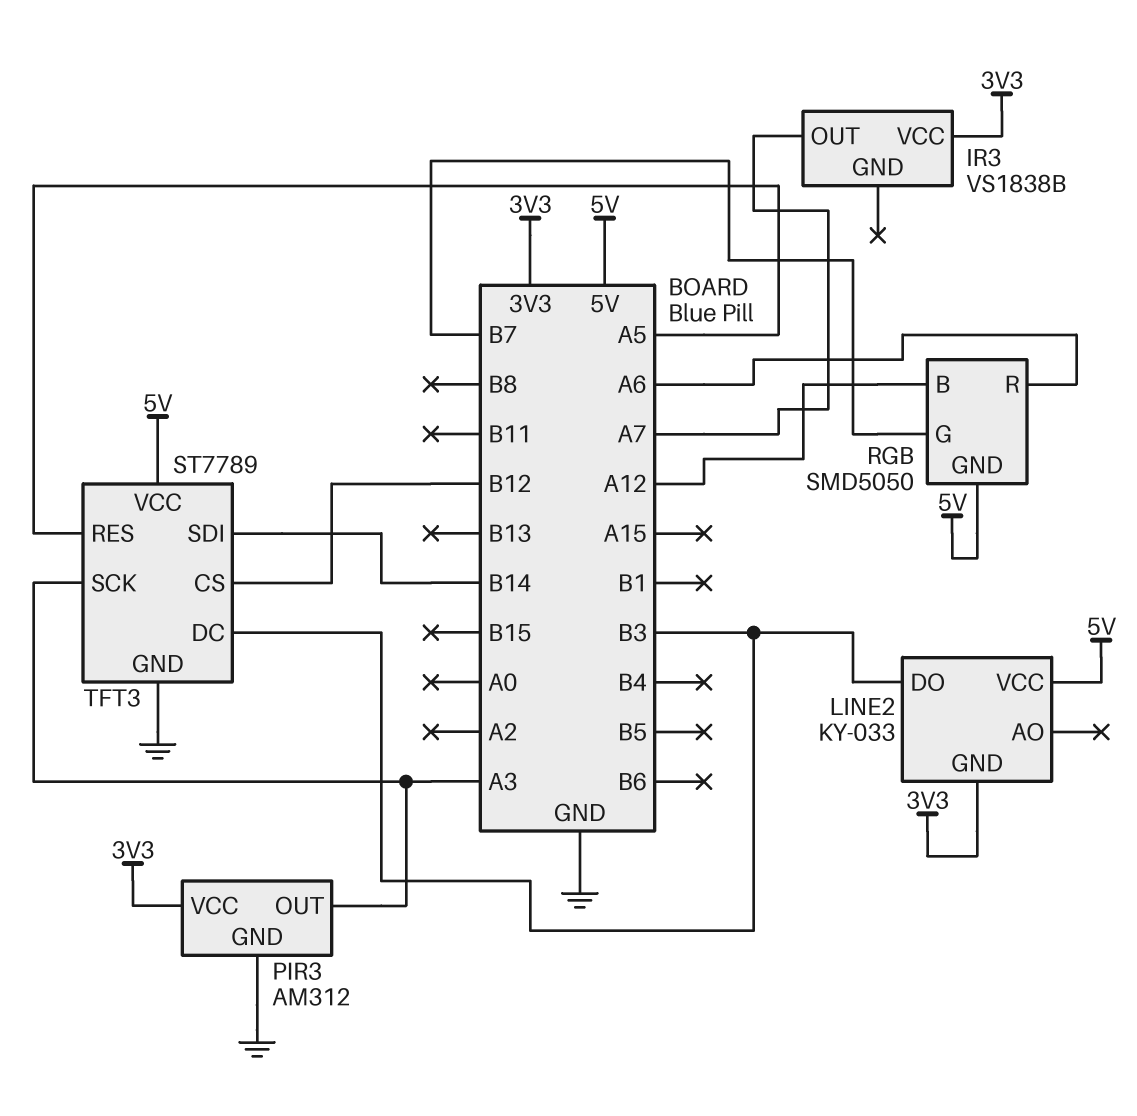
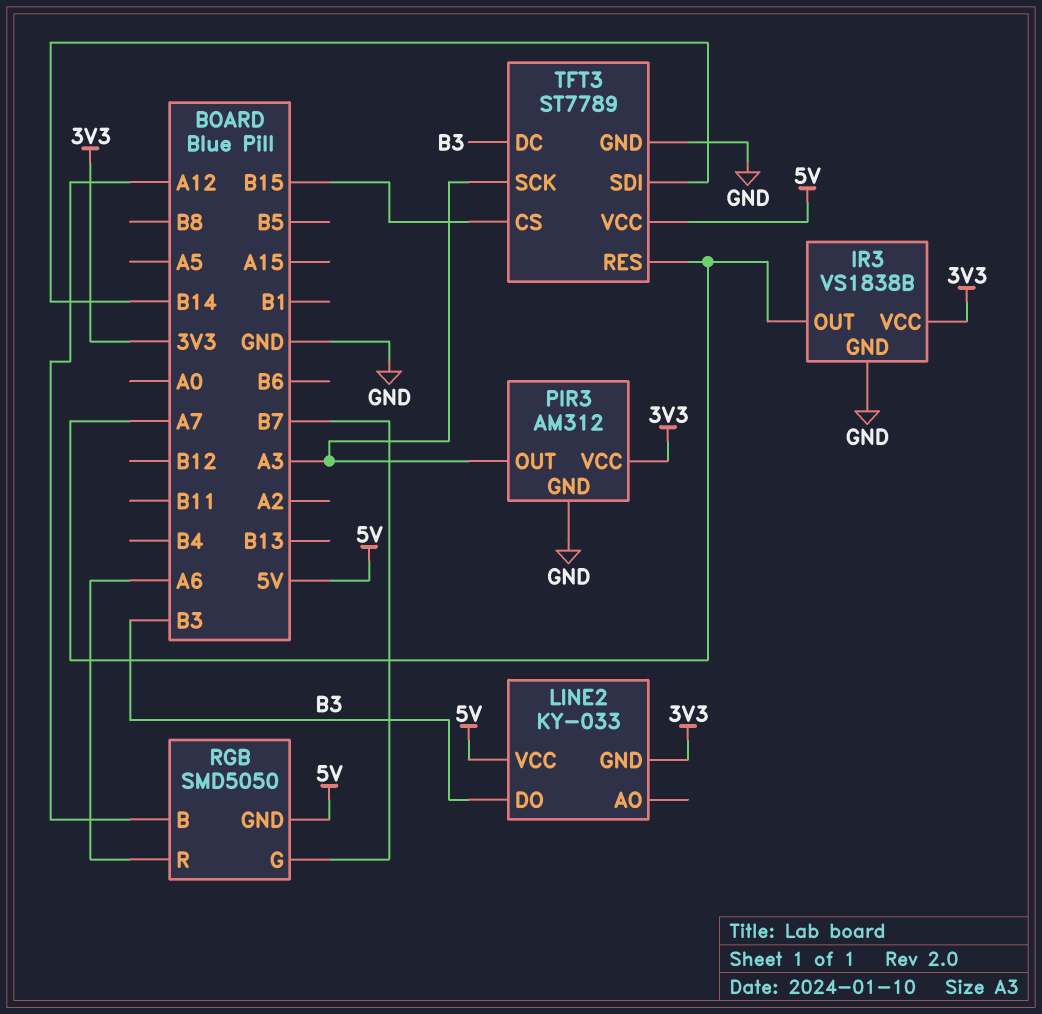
IR3 pin GND: none -> GND
TFT3 pin CS: B12 -> B15
TFT3 pin RES: A5 -> A7

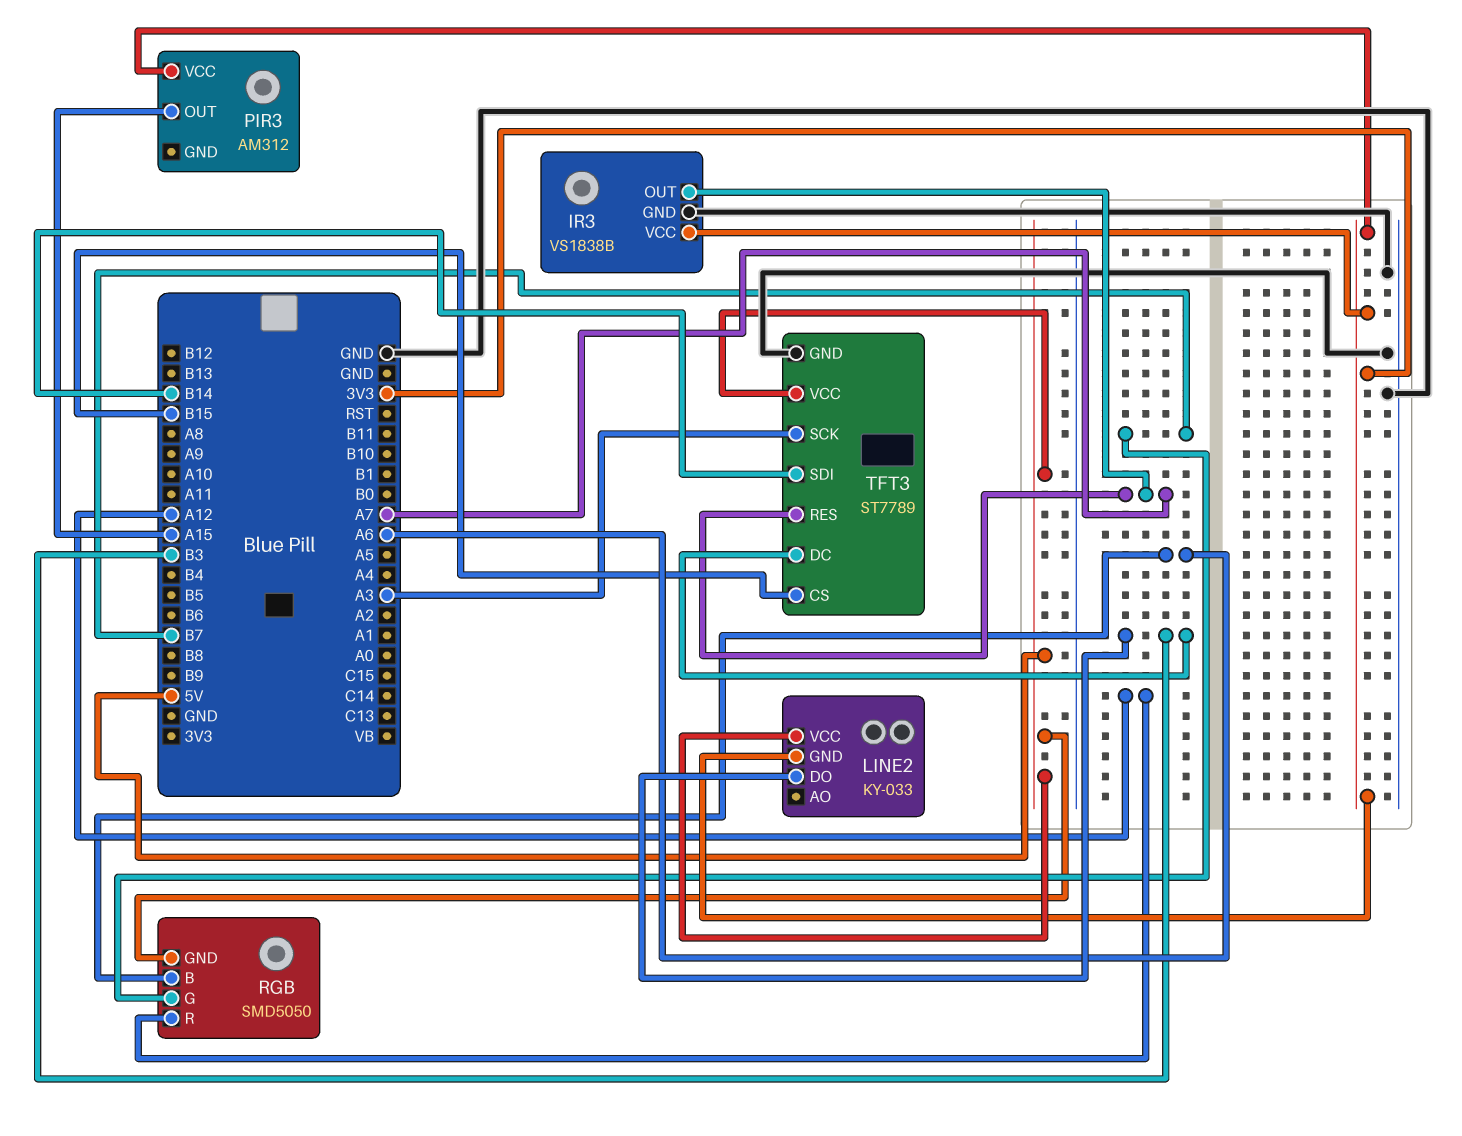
PIR3 pin GND: GND -> none
PIR3 pin OUT: A3 -> A15
RGB pin B: A12 -> A6
RGB pin R: A6 -> A12

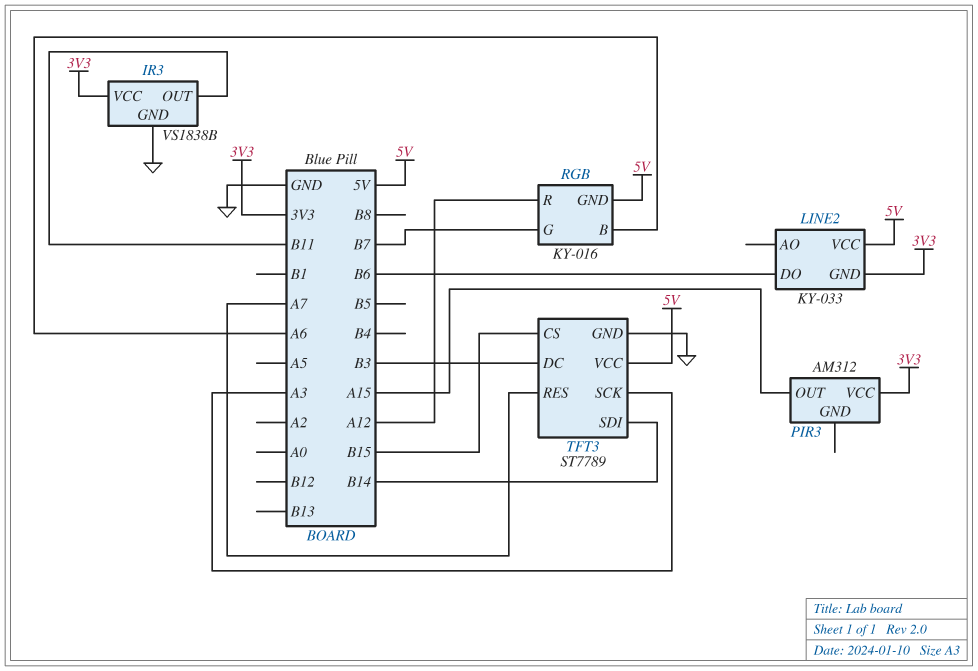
IR3 pin OUT: A7 -> B11
LINE2 pin DO: B3 -> B6
RGB: SMD5050 -> KY-016

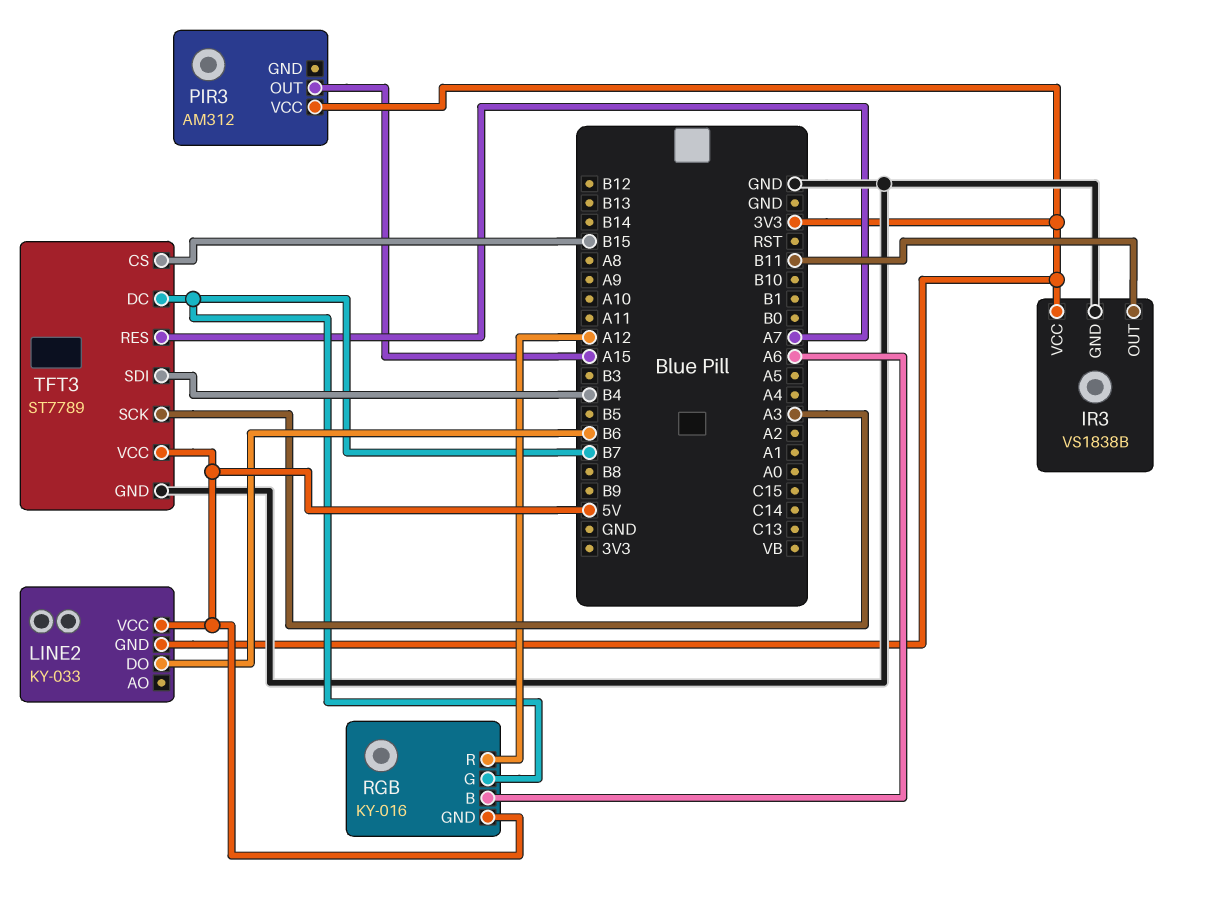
TFT3 pin DC: B3 -> B7
TFT3 pin SDI: B14 -> B4

